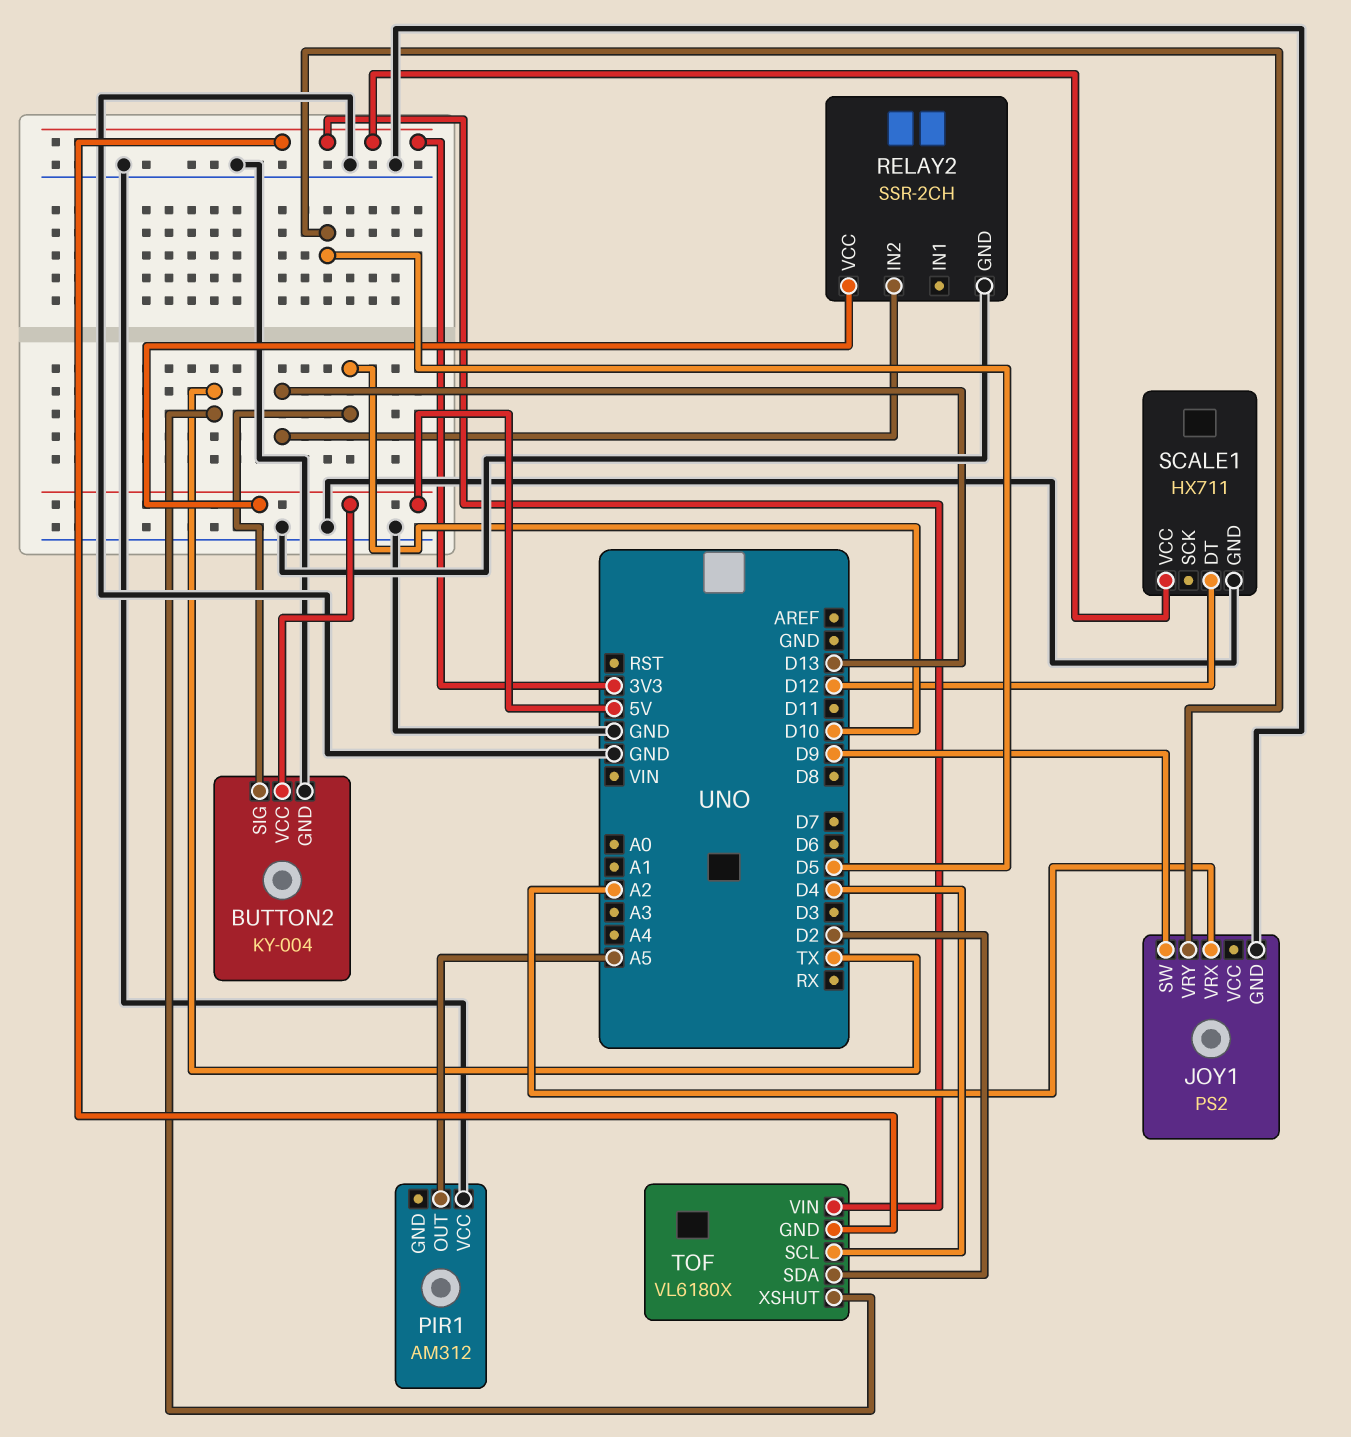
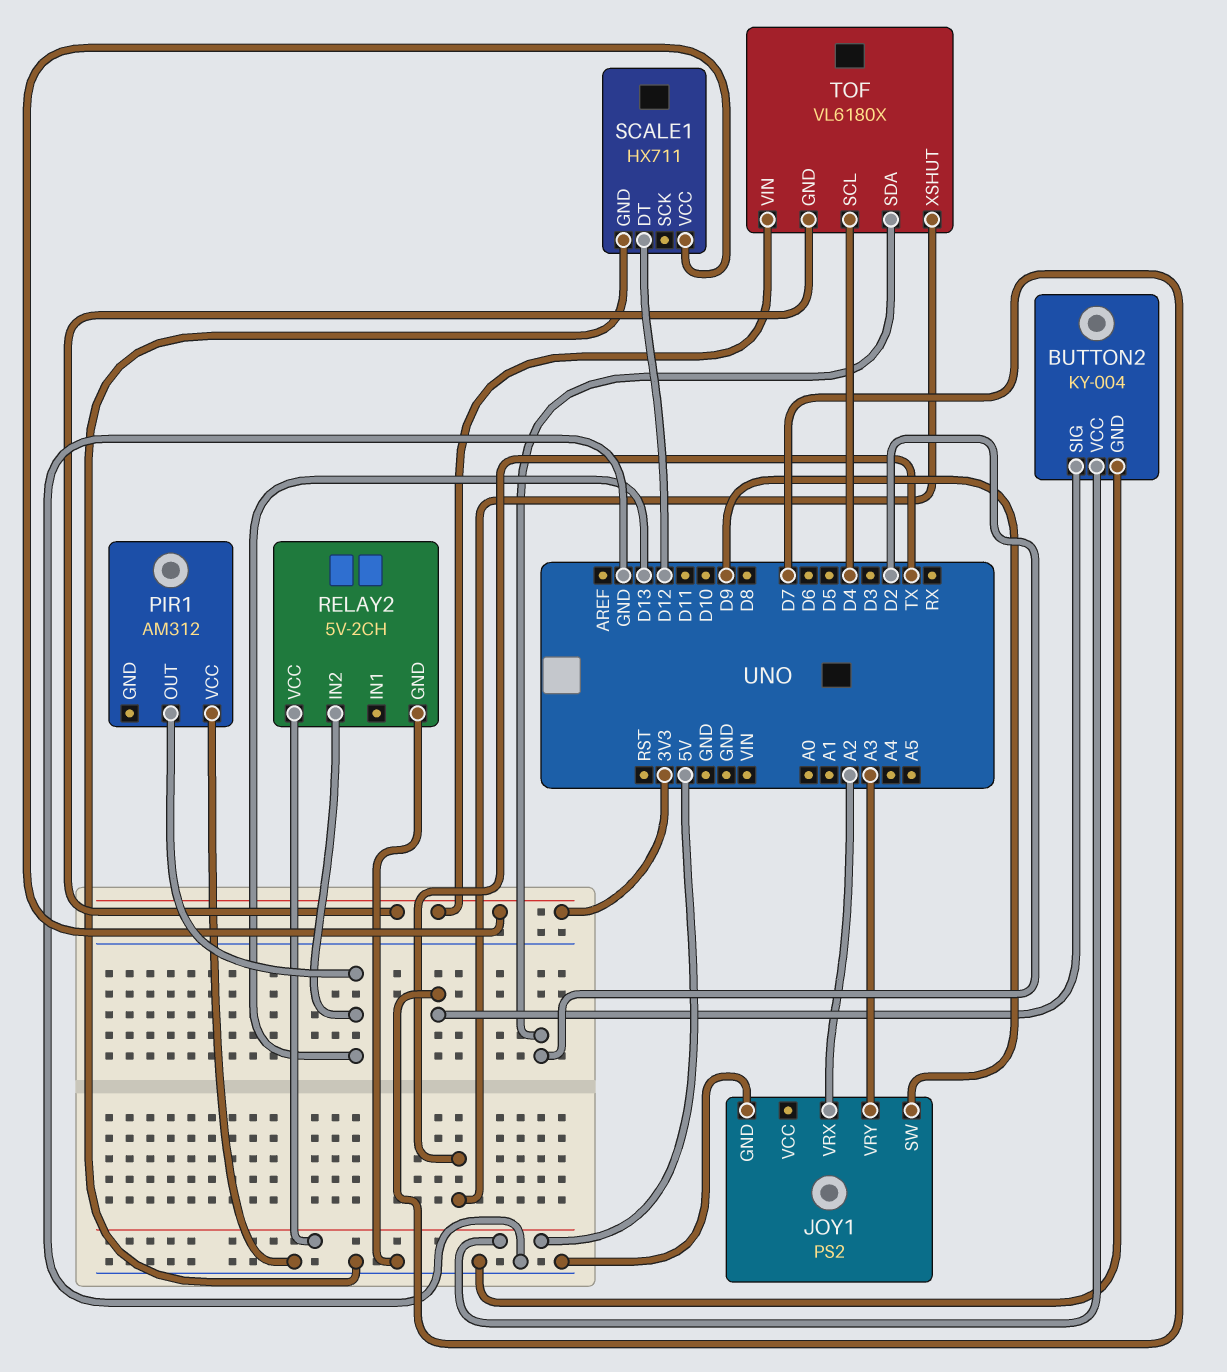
BUTTON2 pin SIG: D10 -> D7
JOY1 pin VRY: D5 -> A3
PIR1 pin OUT: A5 -> D13
RELAY2: SSR-2CH -> 5V-2CH

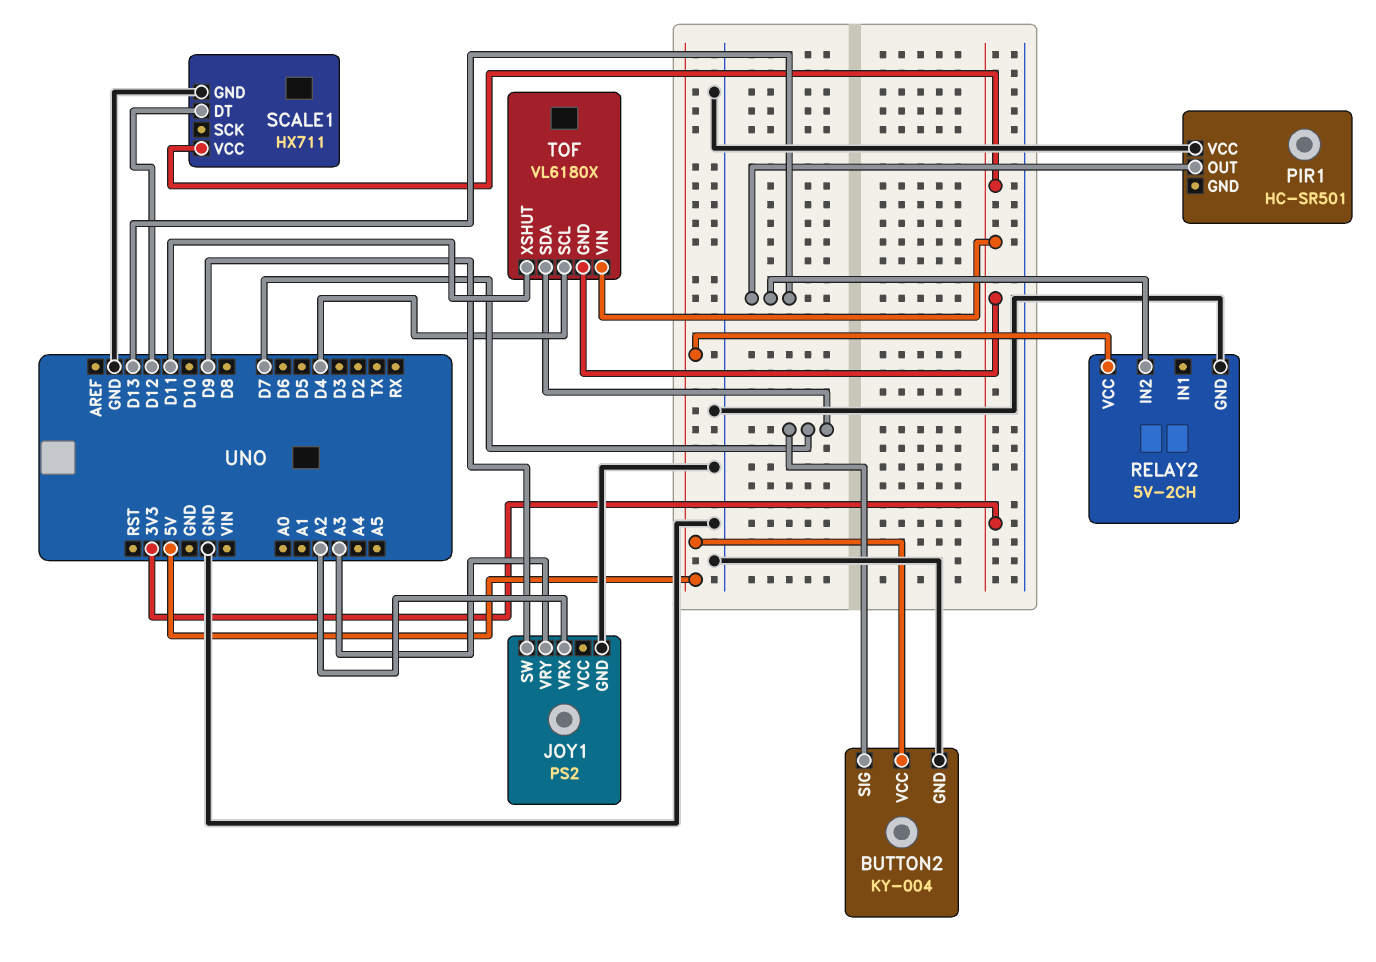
PIR1: AM312 -> HC-SR501
TOF pin SDA: D2 -> D7
TOF pin XSHUT: TX -> D11

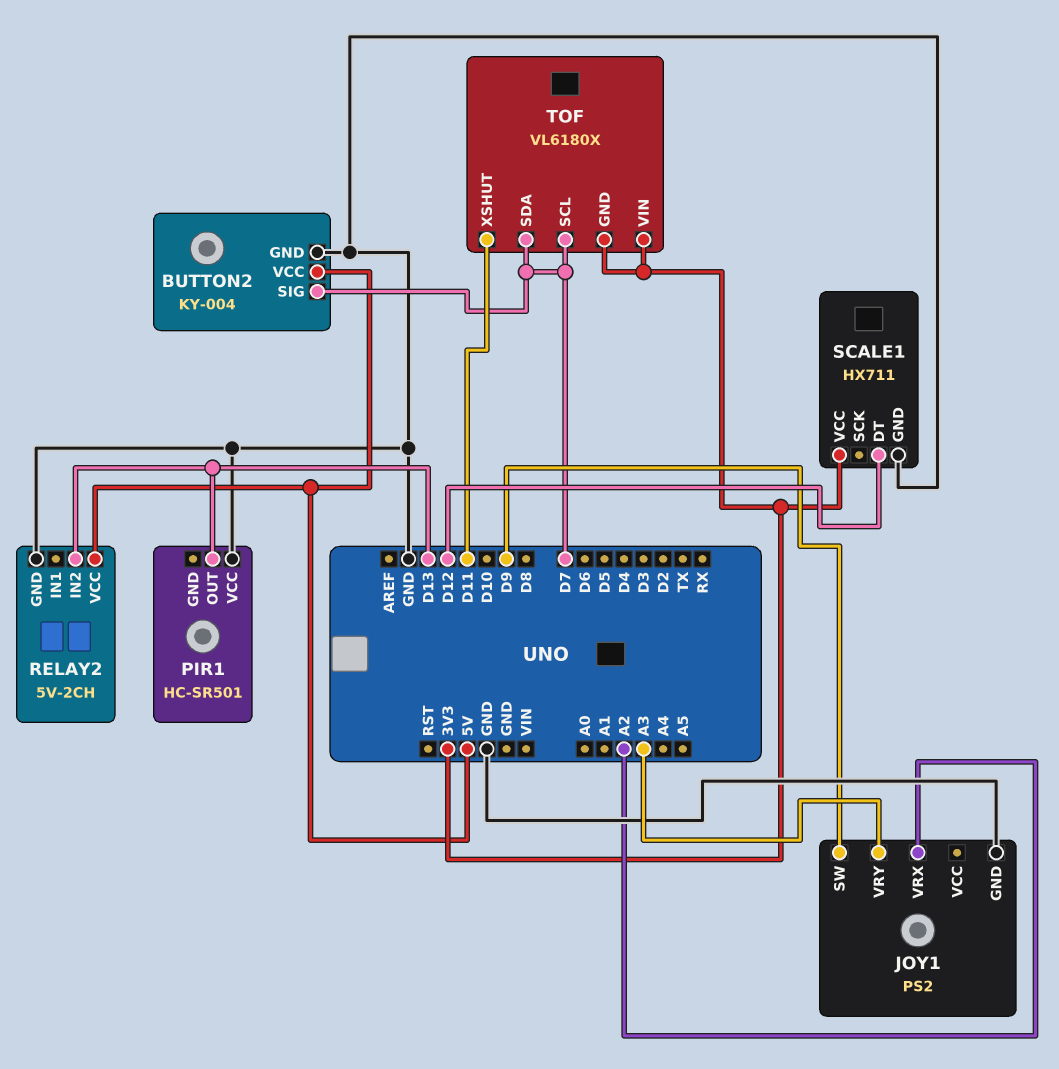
TOF pin SCL: D4 -> D7

